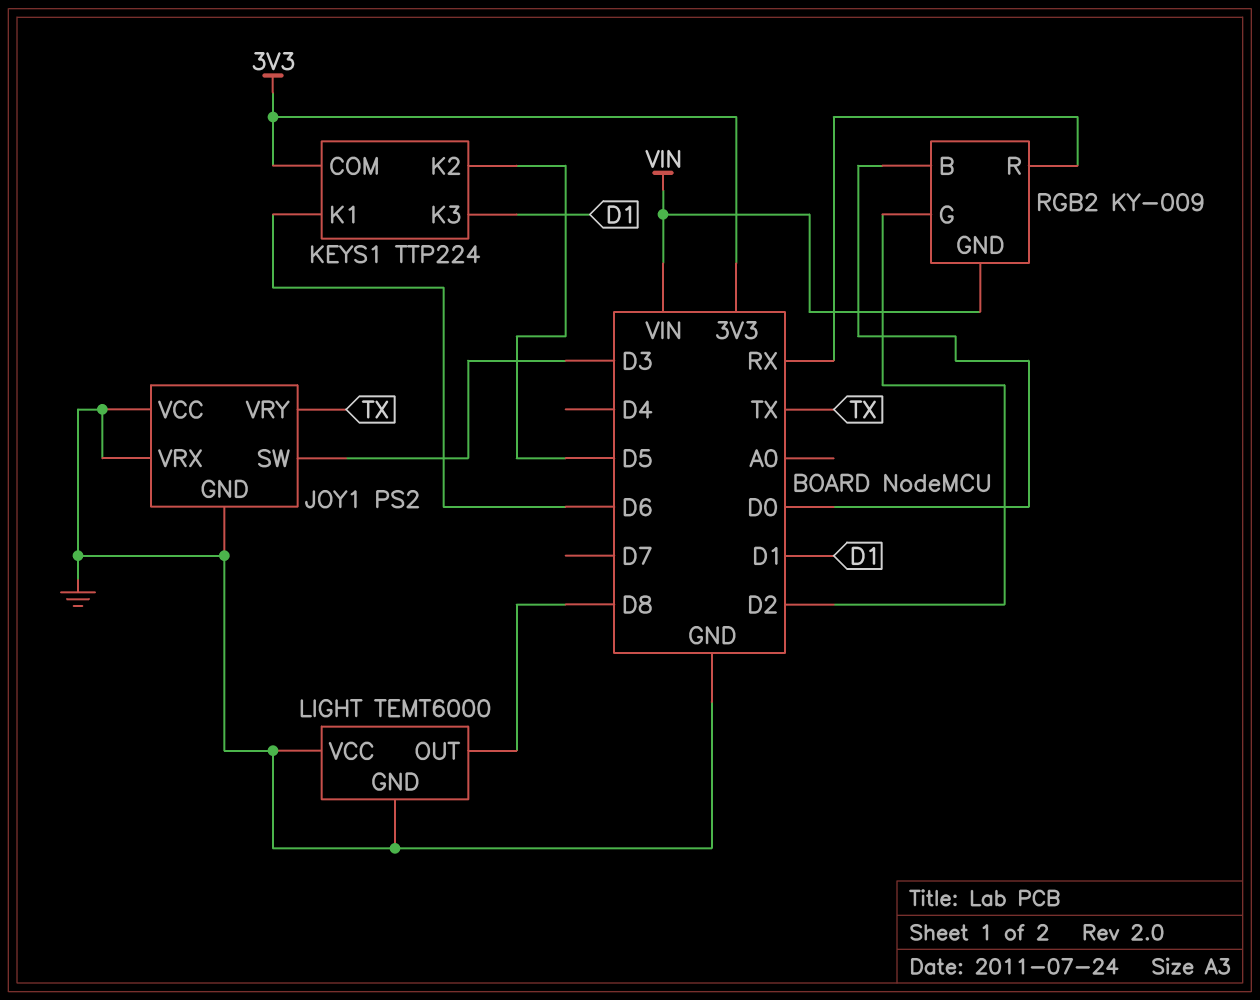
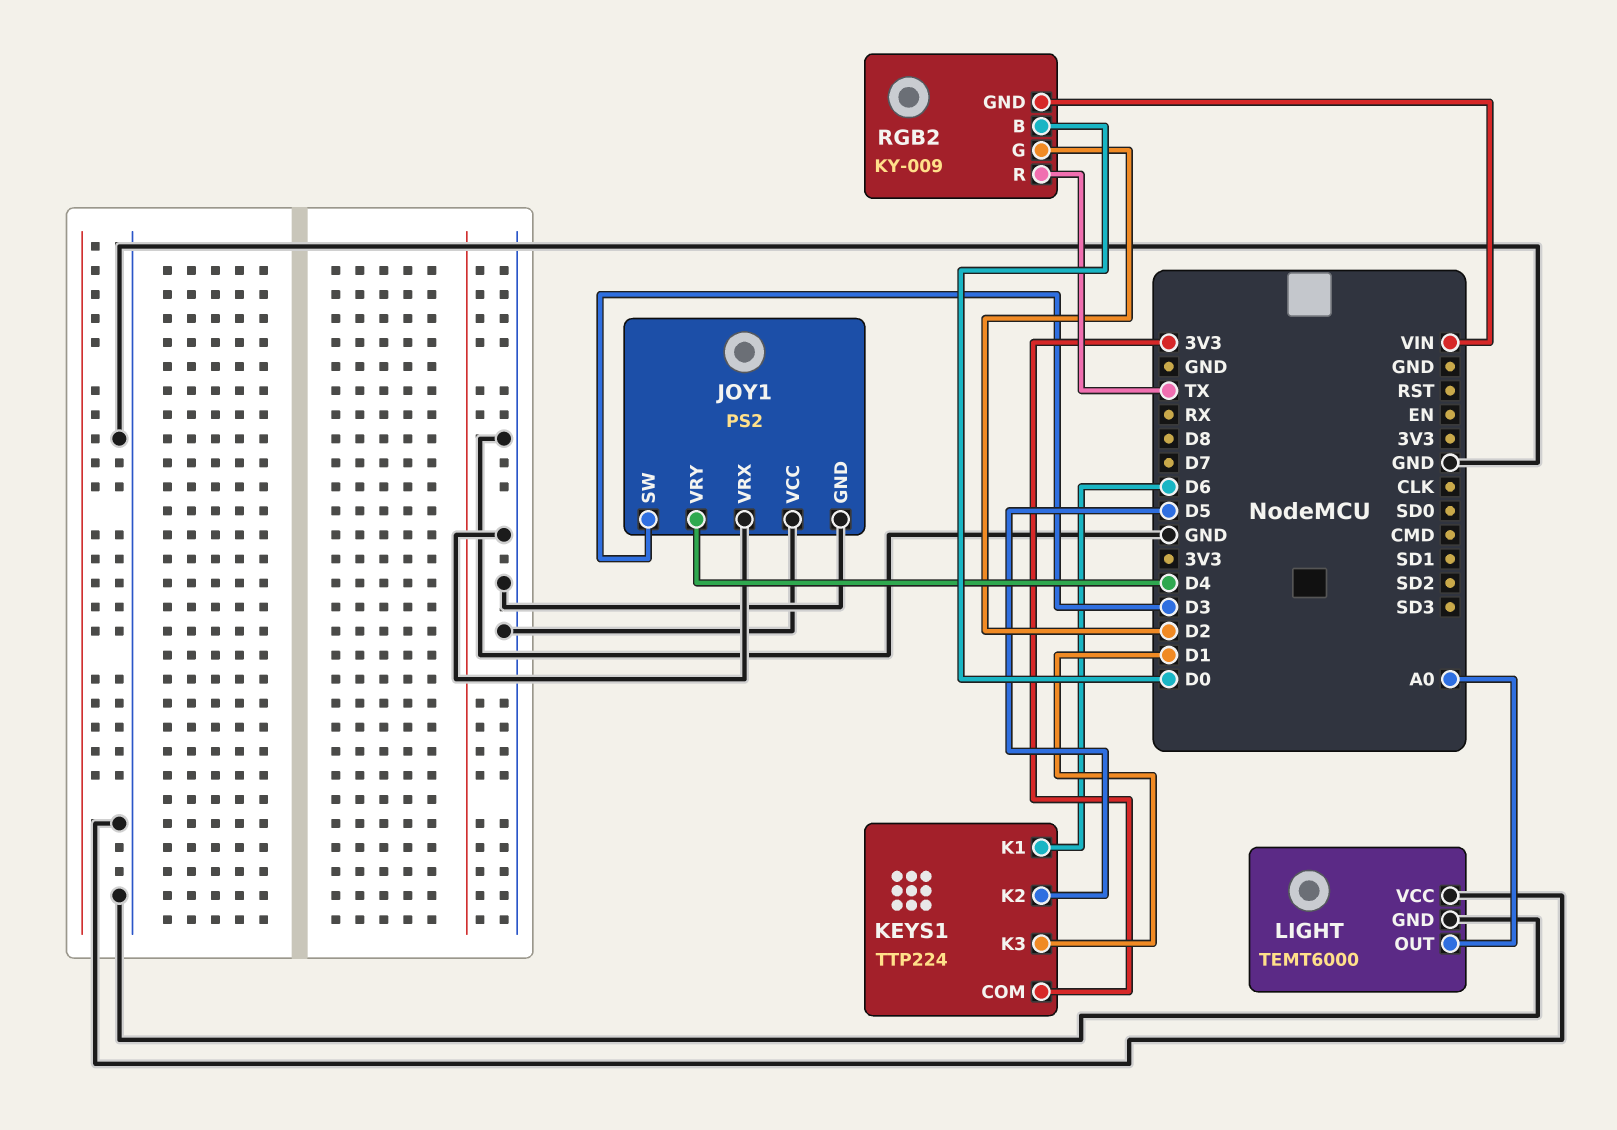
JOY1 pin VRY: TX -> D4
LIGHT pin OUT: D8 -> A0
RGB2 pin R: RX -> TX

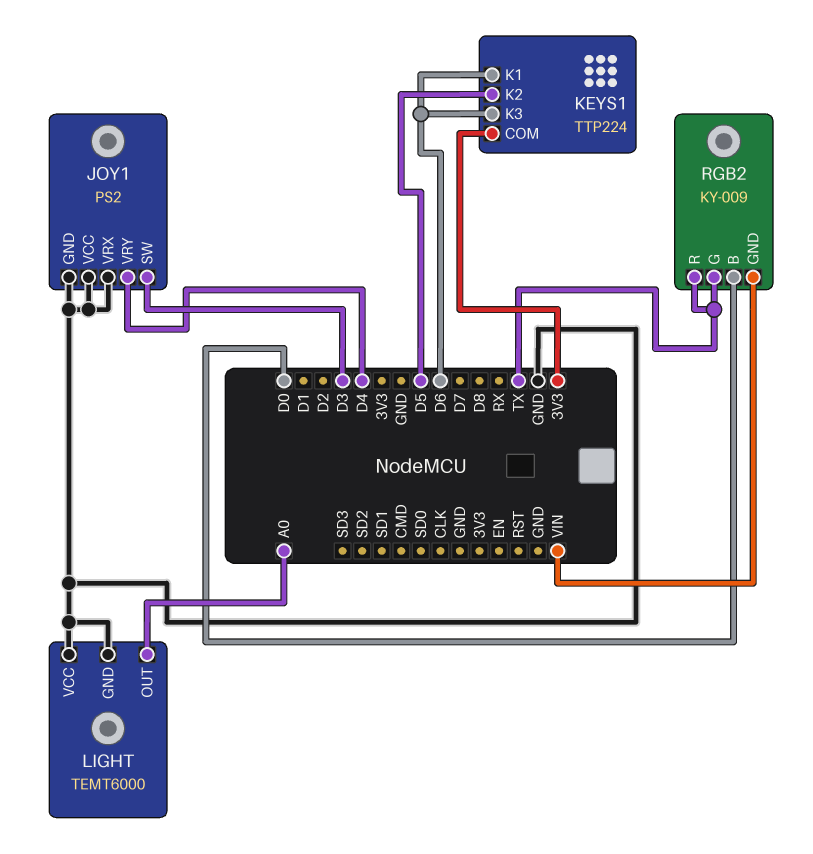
KEYS1 pin K3: D1 -> D6
RGB2 pin G: D2 -> TX

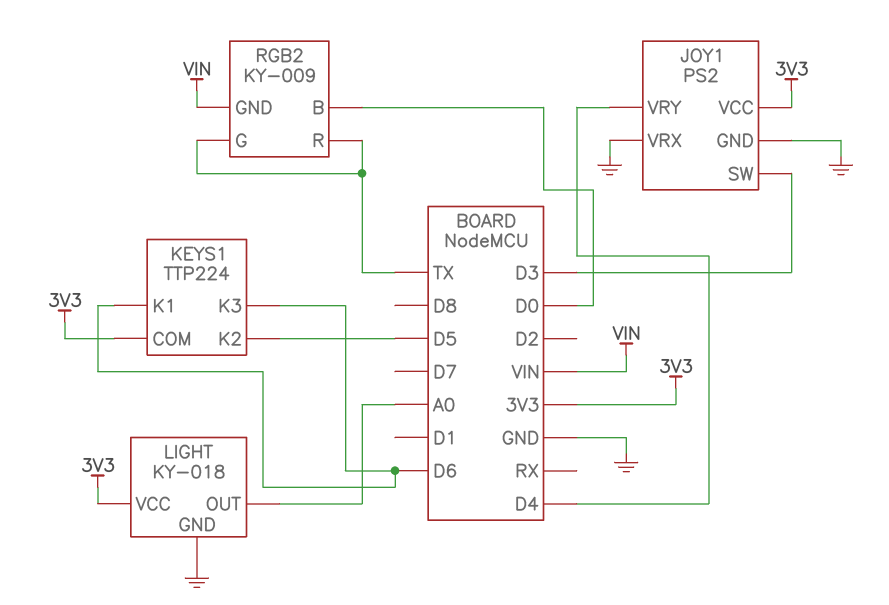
JOY1 pin VCC: GND -> 3V3
LIGHT: TEMT6000 -> KY-018
LIGHT pin VCC: GND -> 3V3

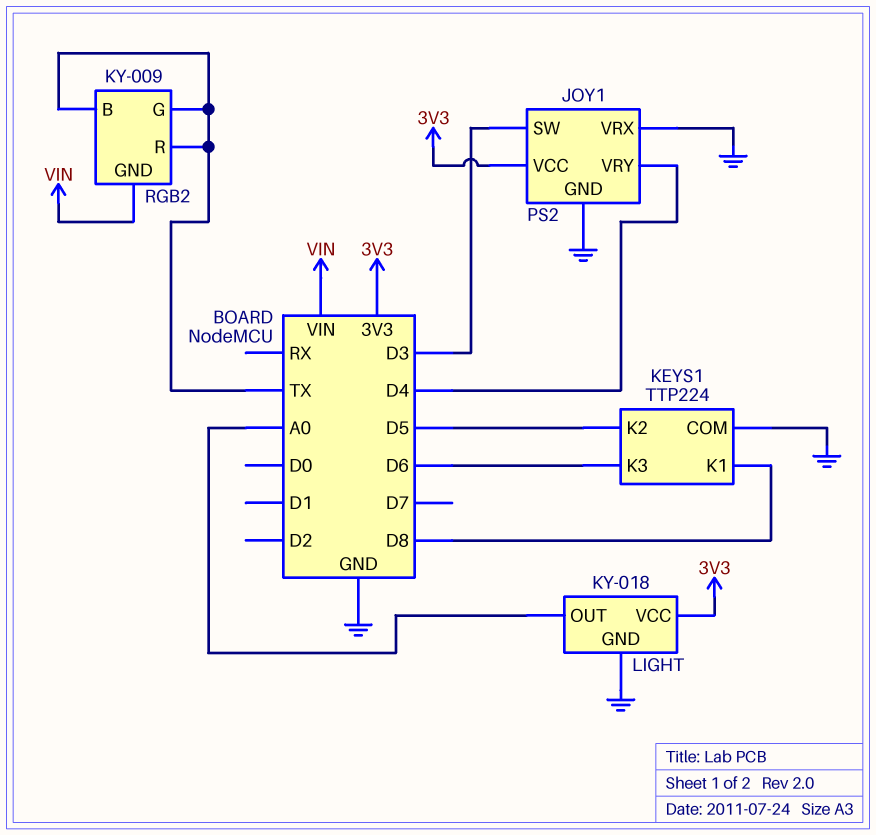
KEYS1 pin COM: 3V3 -> GND
KEYS1 pin K1: D6 -> D8
RGB2 pin B: D0 -> TX

